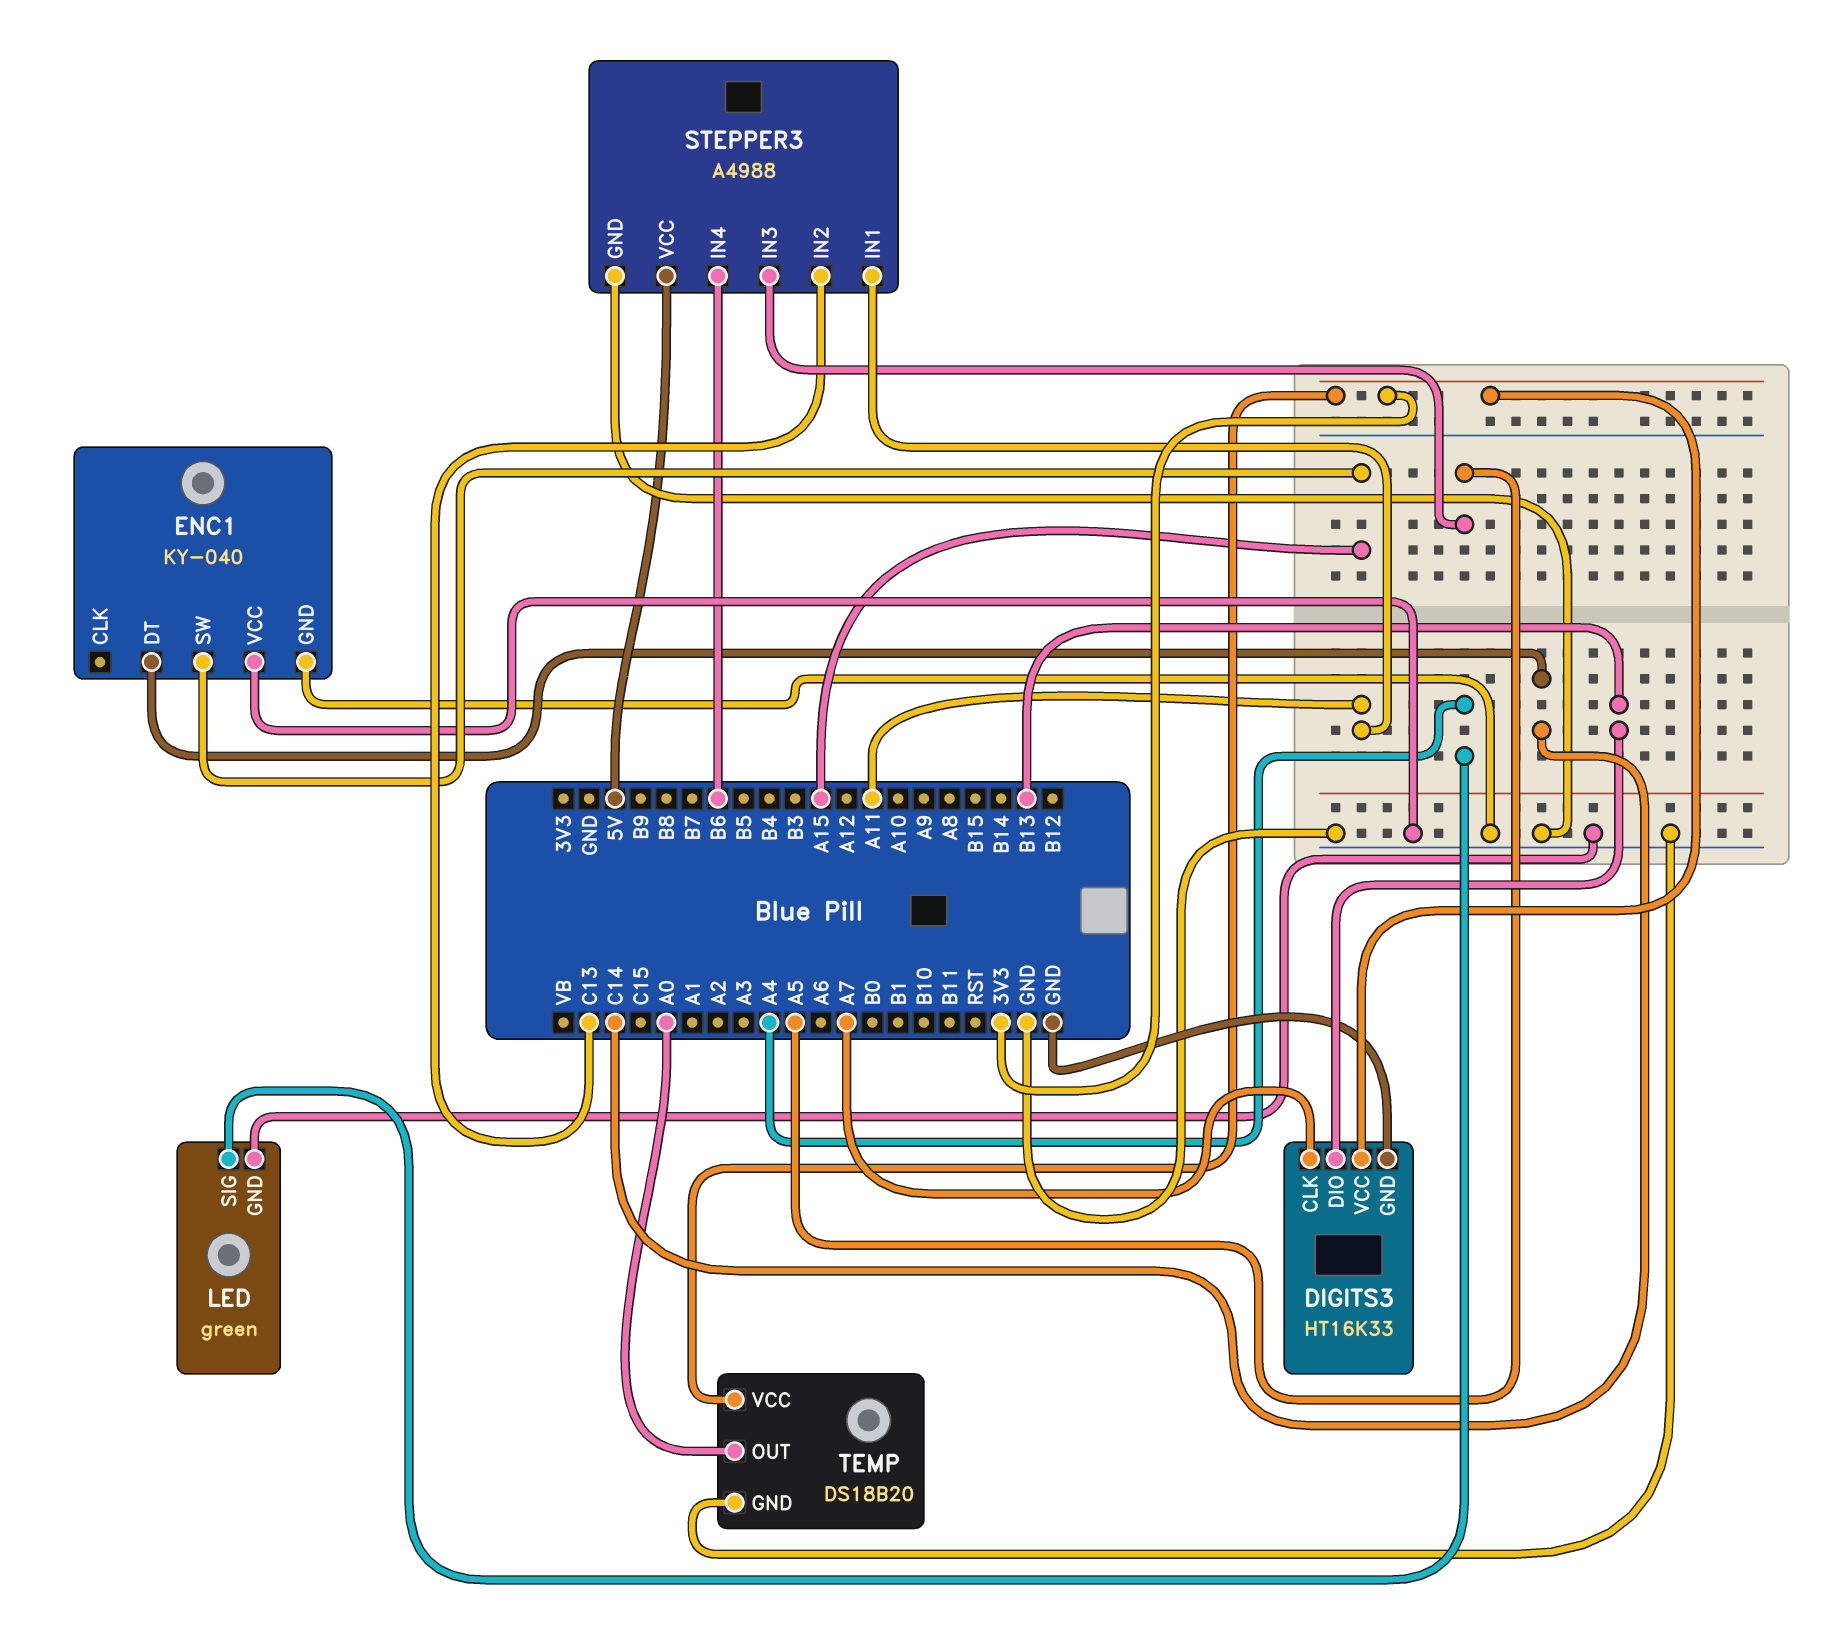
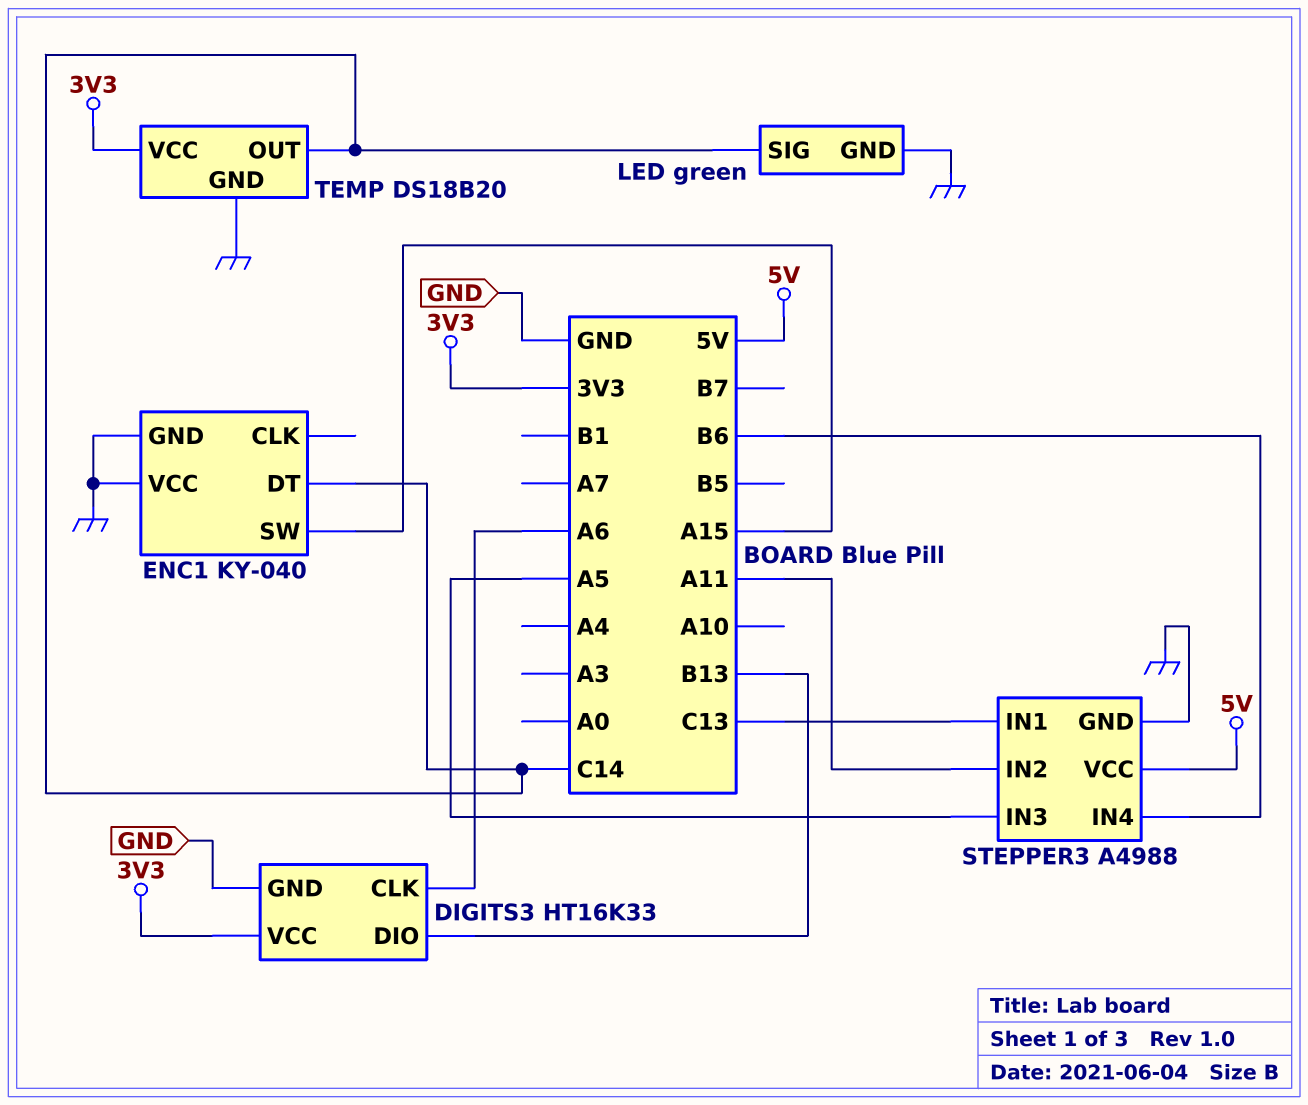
DIGITS3 pin CLK: A7 -> A6
LED pin SIG: A4 -> C14
STEPPER3 pin IN1: A11 -> C13
STEPPER3 pin IN2: C13 -> A11
TEMP pin OUT: A0 -> C14

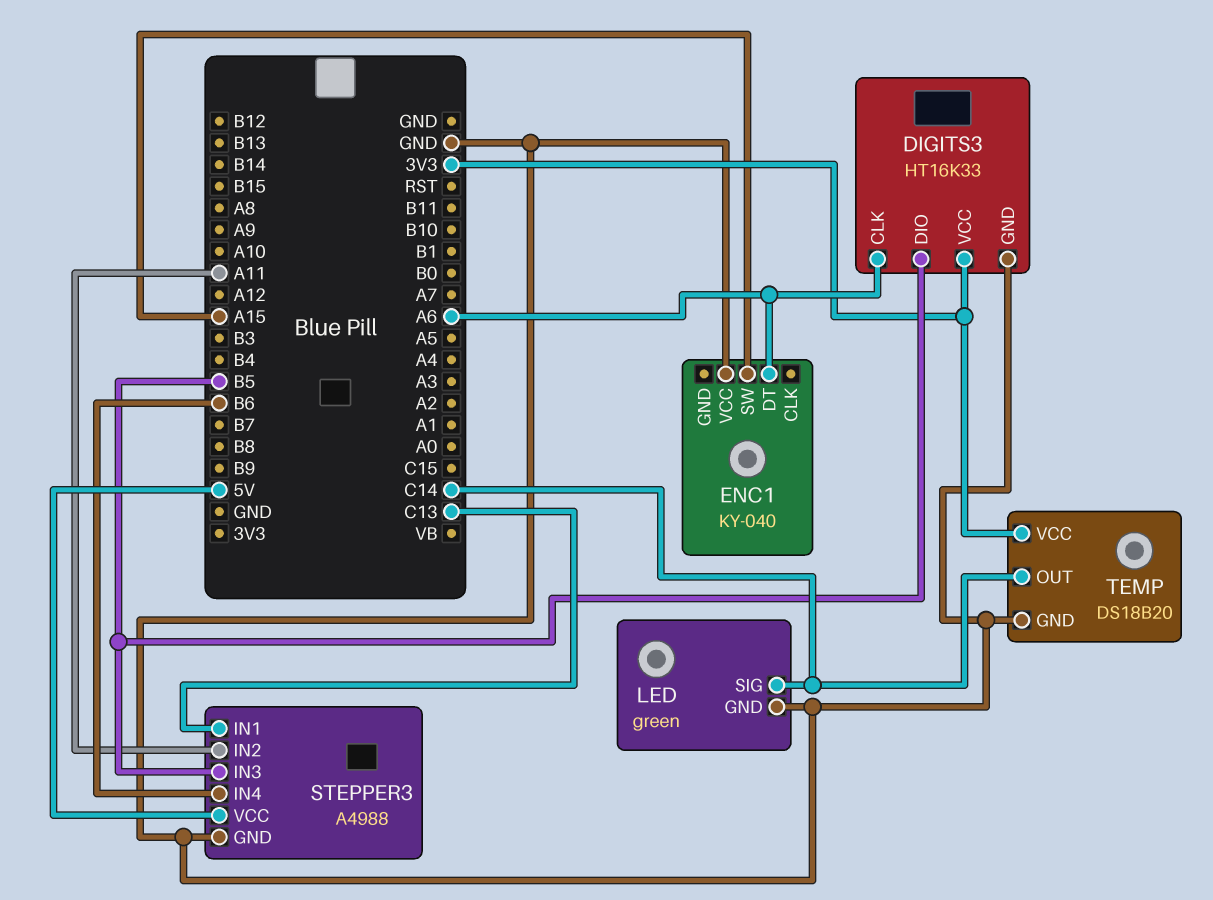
DIGITS3 pin DIO: B13 -> B5
ENC1 pin DT: C14 -> A6
ENC1 pin GND: GND -> none
STEPPER3 pin IN3: A5 -> B5

